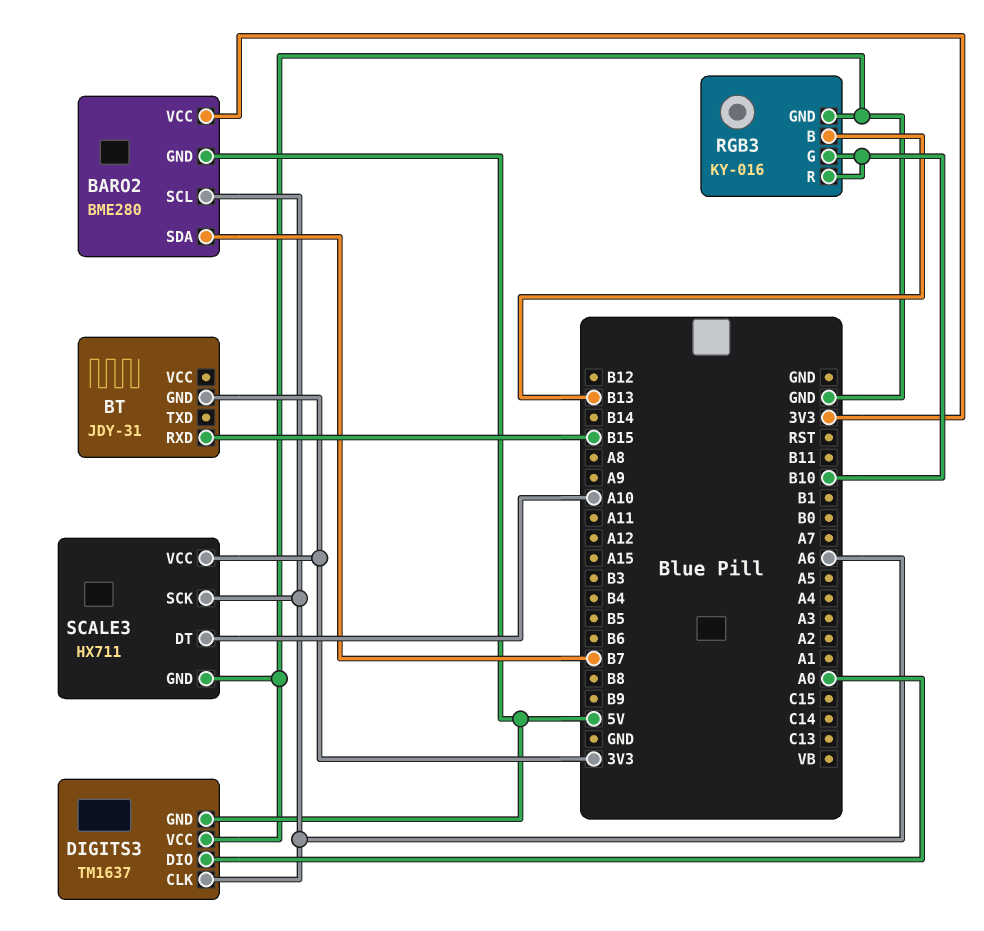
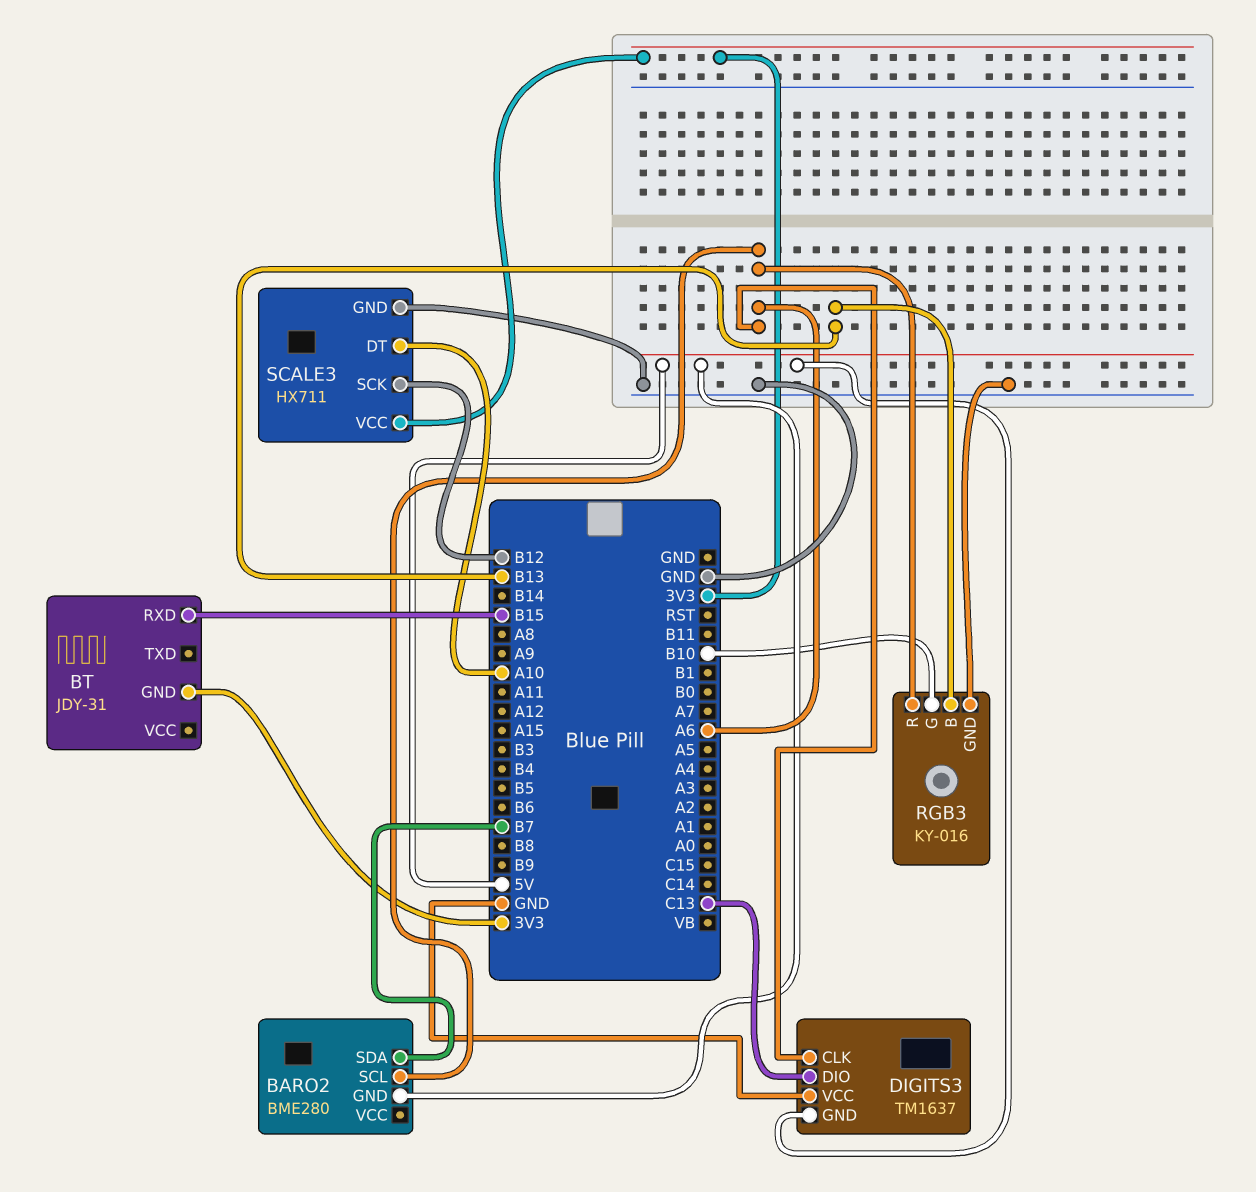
BARO2 pin VCC: 3V3 -> none
DIGITS3 pin DIO: A0 -> C13
RGB3 pin R: B10 -> A6
SCALE3 pin SCK: A6 -> B12

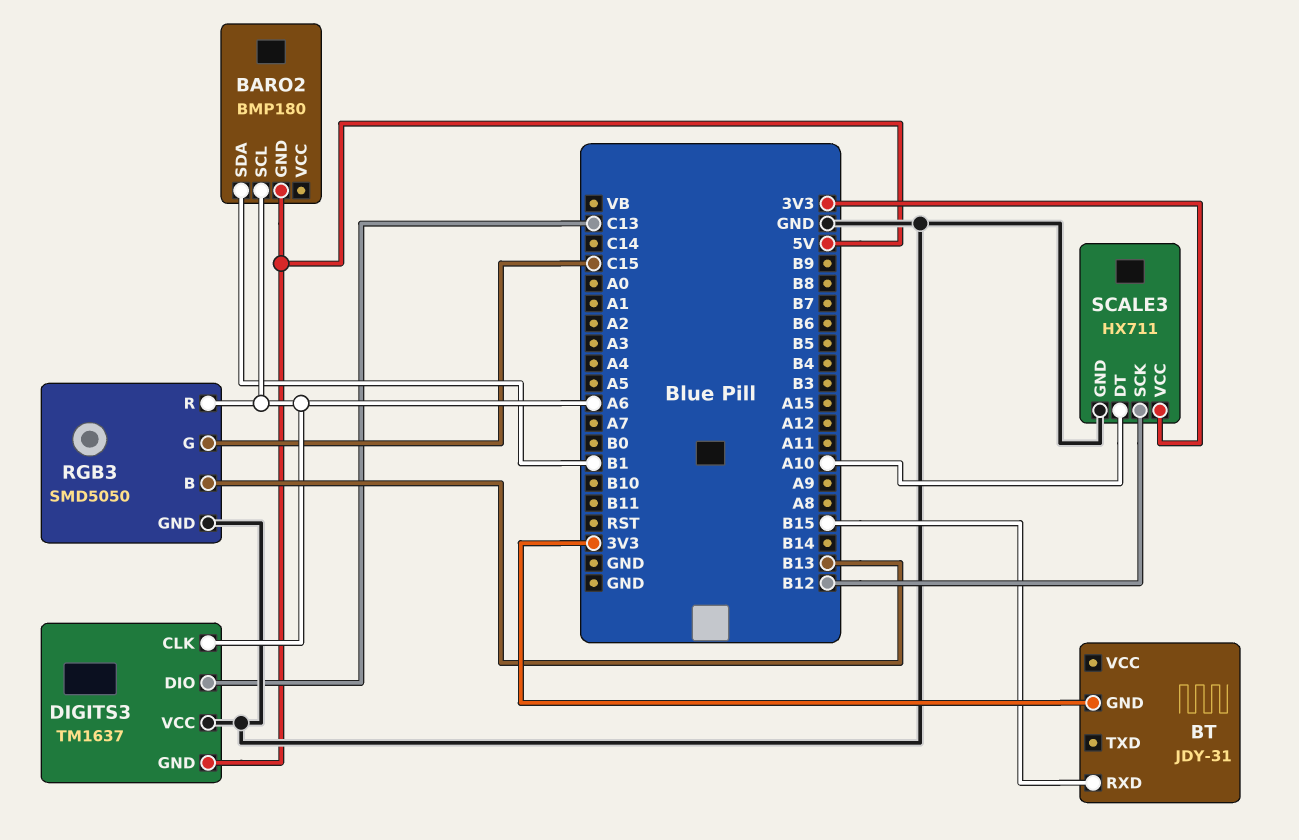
BARO2: BME280 -> BMP180
BARO2 pin SDA: B7 -> B1
RGB3: KY-016 -> SMD5050
RGB3 pin G: B10 -> C15

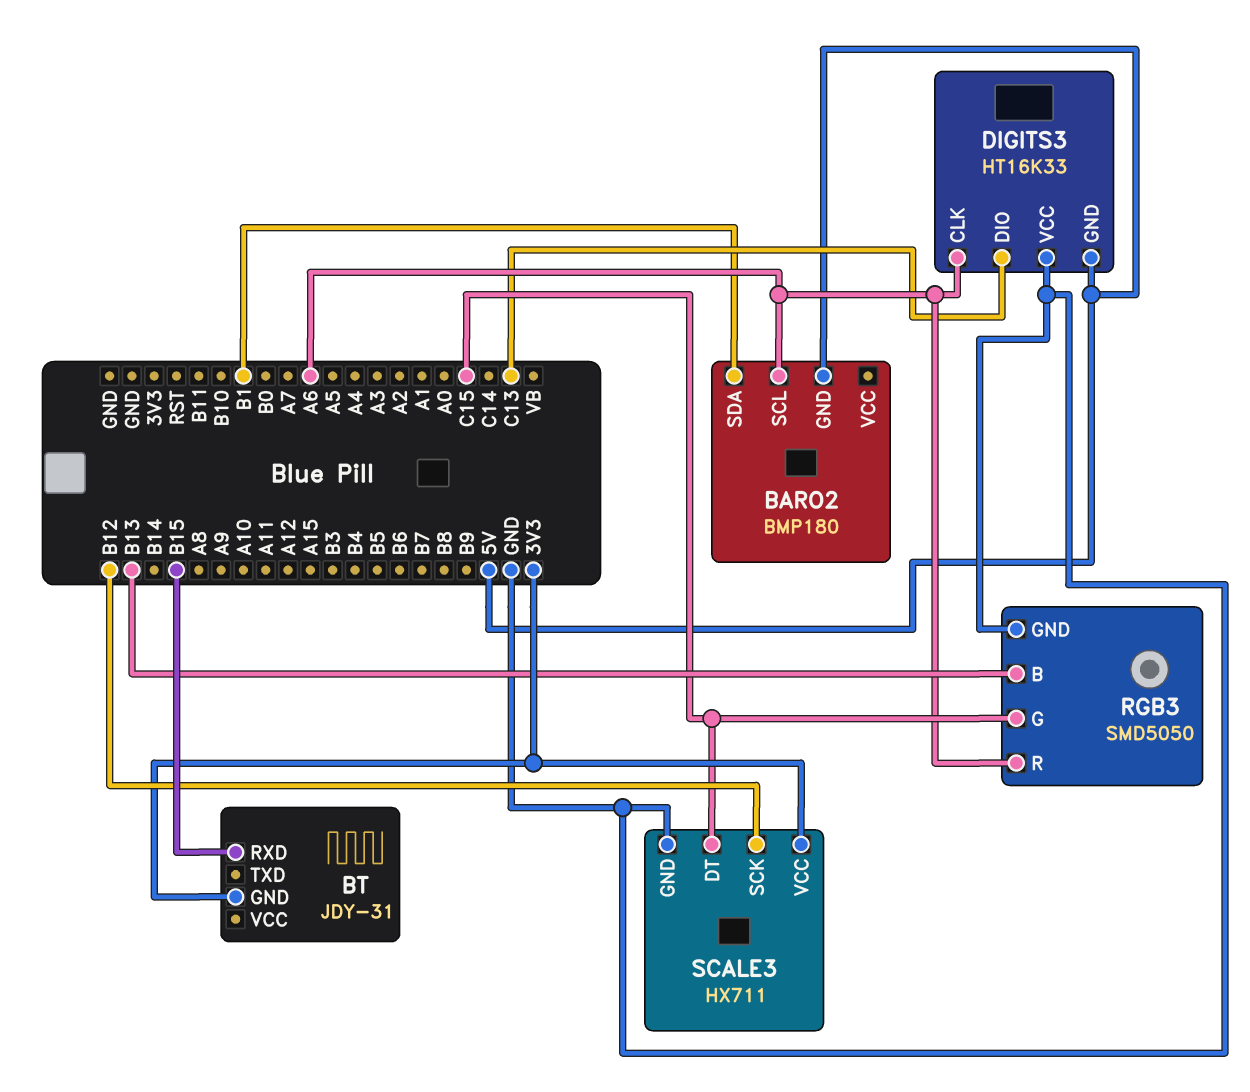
DIGITS3: TM1637 -> HT16K33
SCALE3 pin DT: A10 -> C15

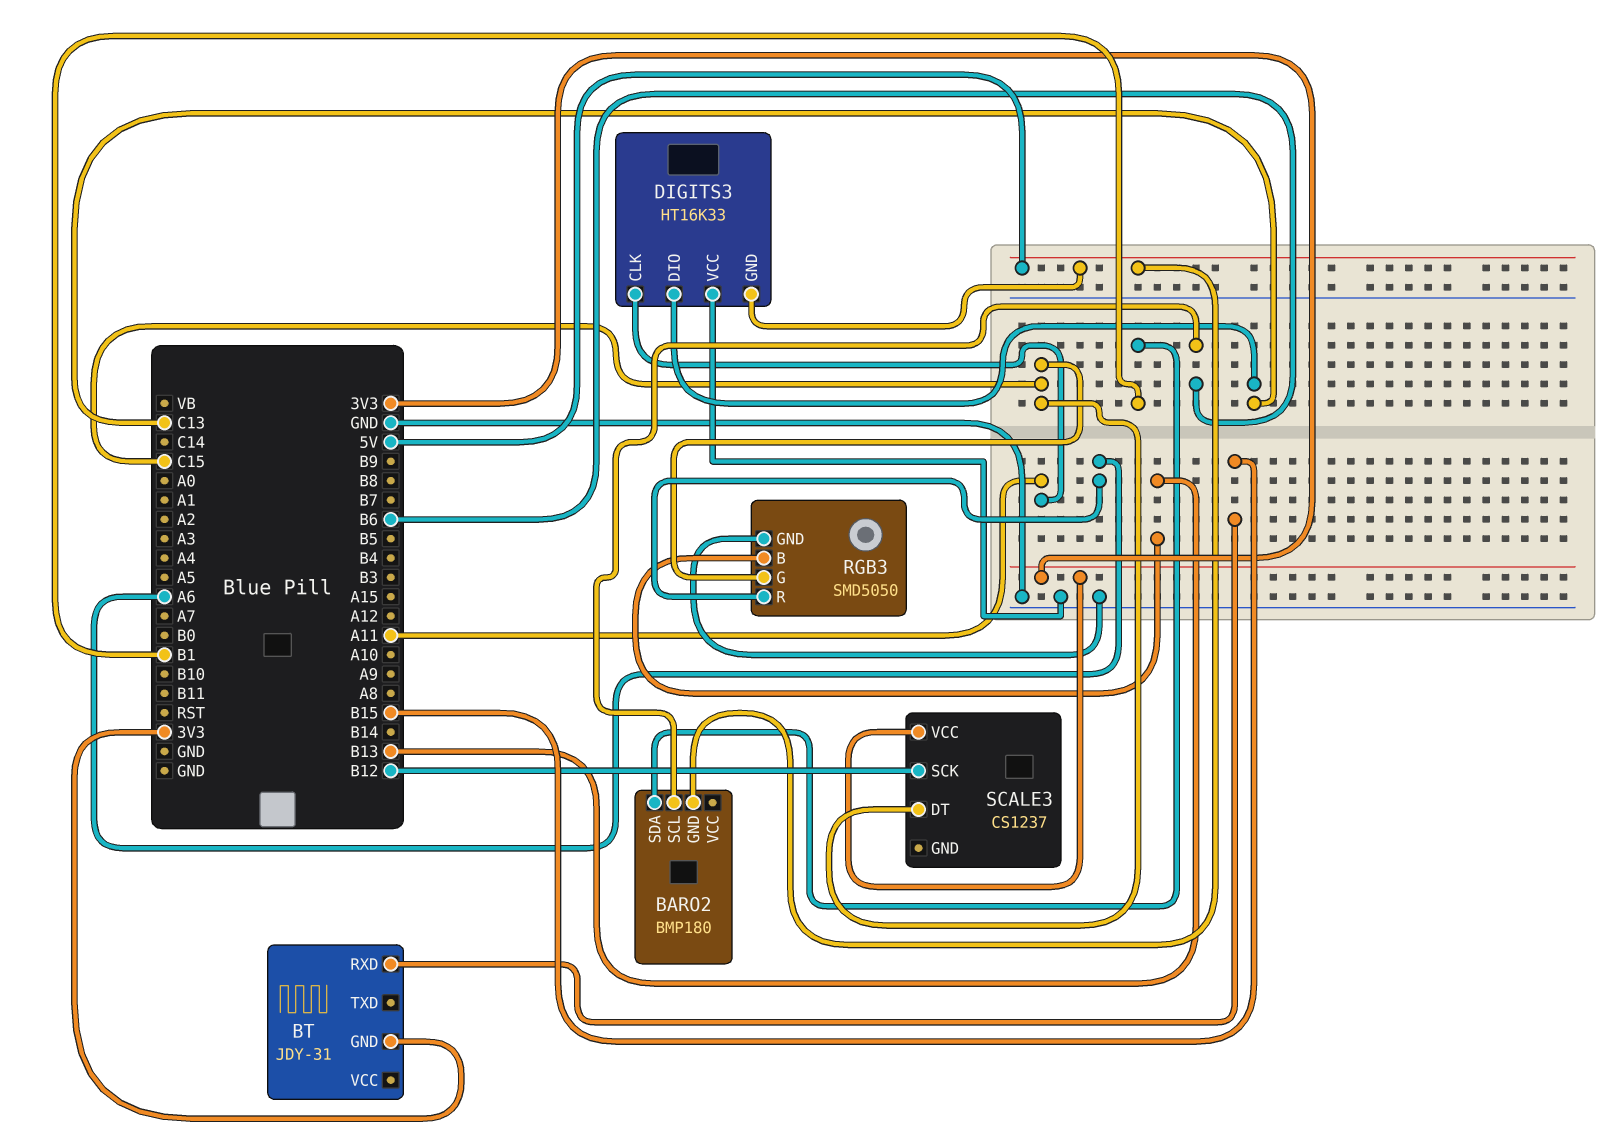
BARO2 pin SCL: A6 -> B6
DIGITS3 pin CLK: A6 -> A11
SCALE3: HX711 -> CS1237
SCALE3 pin GND: GND -> none

